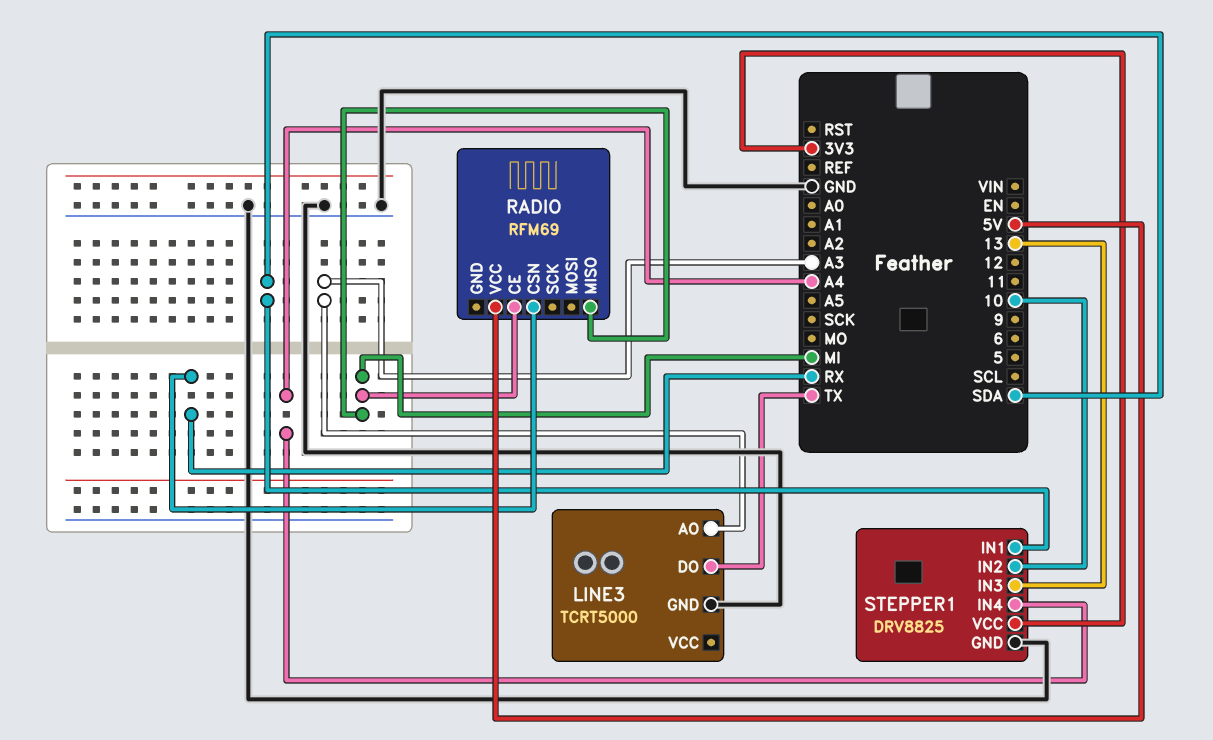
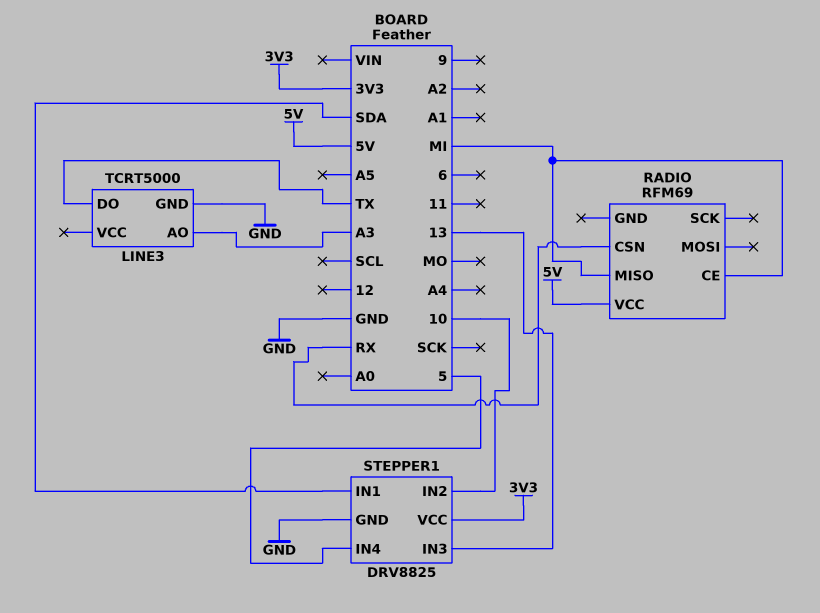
STEPPER1 pin IN4: A4 -> 5

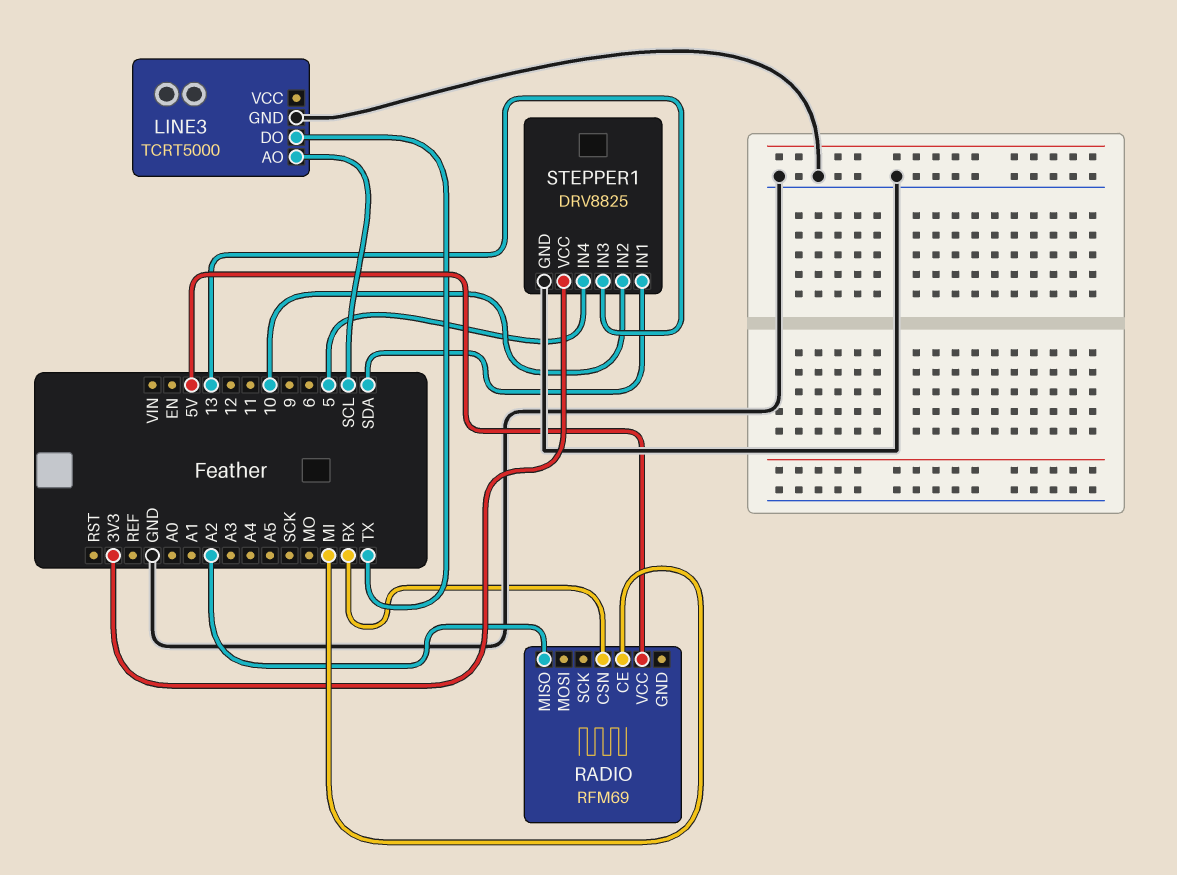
LINE3 pin AO: A3 -> SCL
RADIO pin MISO: MI -> A2

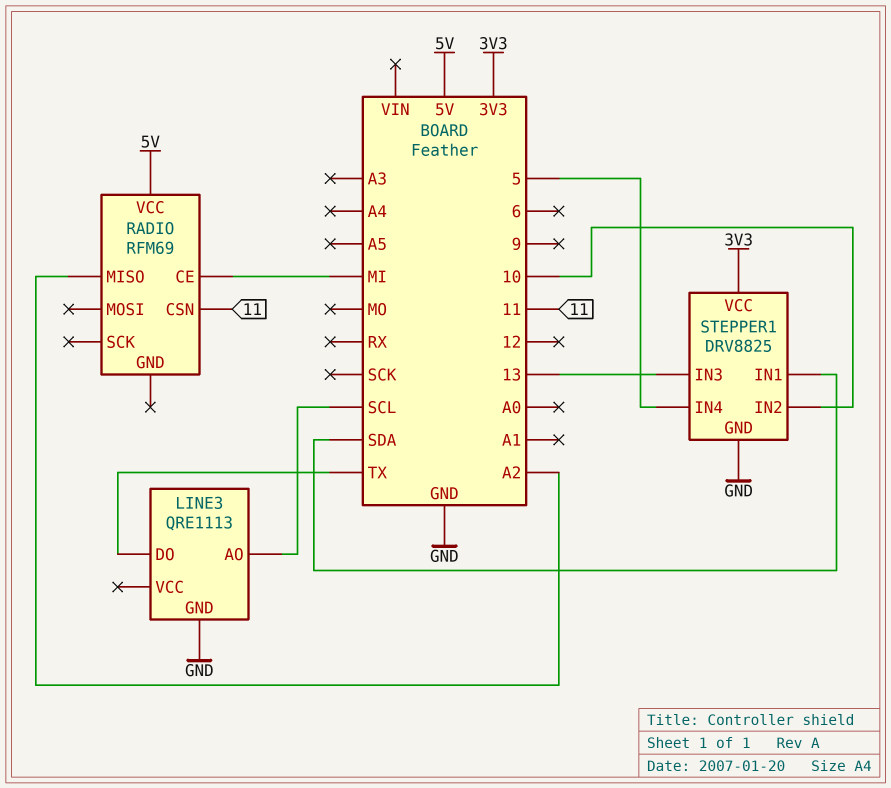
LINE3: TCRT5000 -> QRE1113
RADIO pin CSN: RX -> 11

